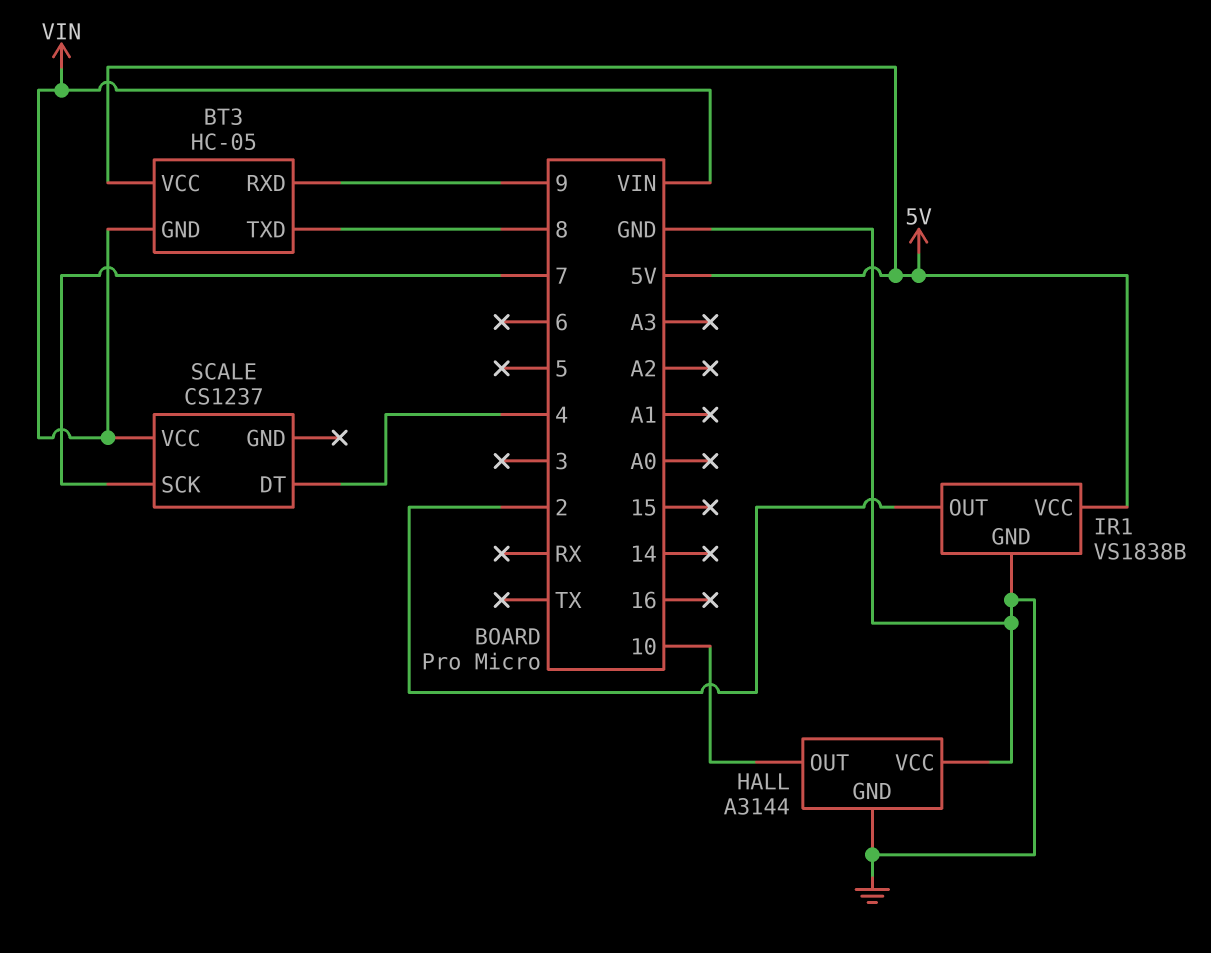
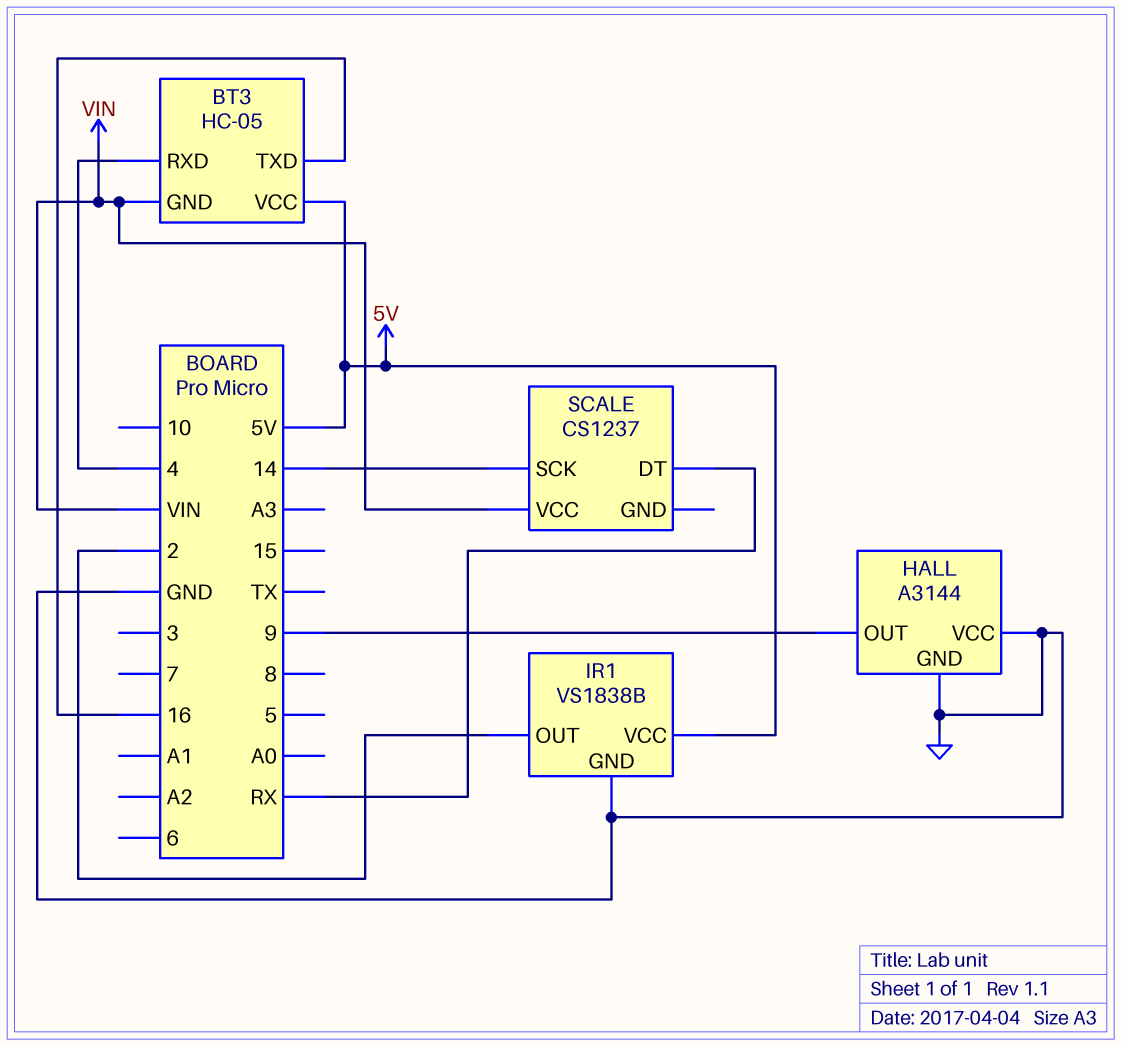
BT3 pin RXD: 9 -> 4
BT3 pin TXD: 8 -> 16
HALL pin OUT: 10 -> 9
SCALE pin DT: 4 -> RX
SCALE pin SCK: 7 -> 14

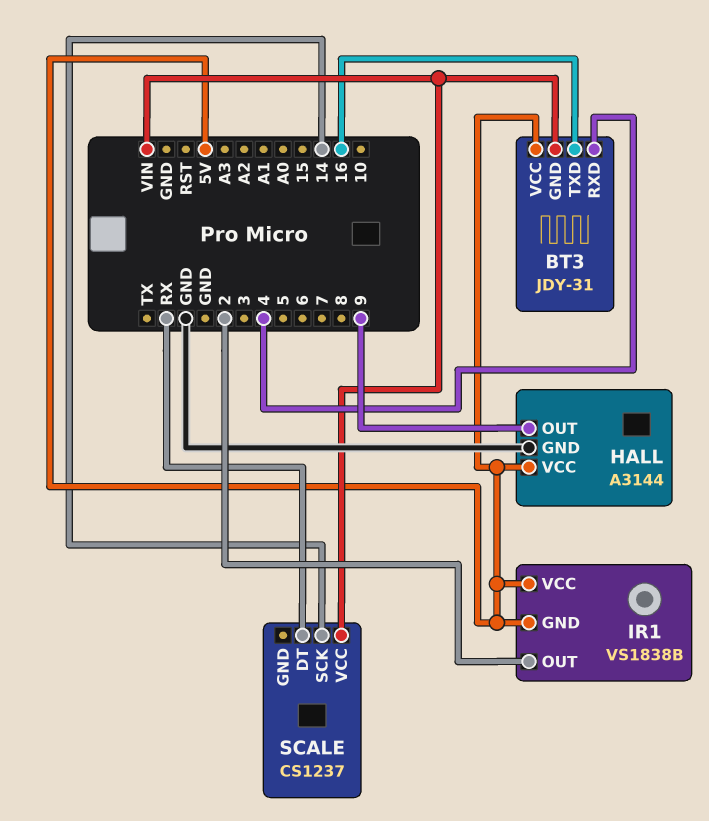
BT3: HC-05 -> JDY-31
HALL pin VCC: GND -> 5V
IR1 pin GND: GND -> 5V

